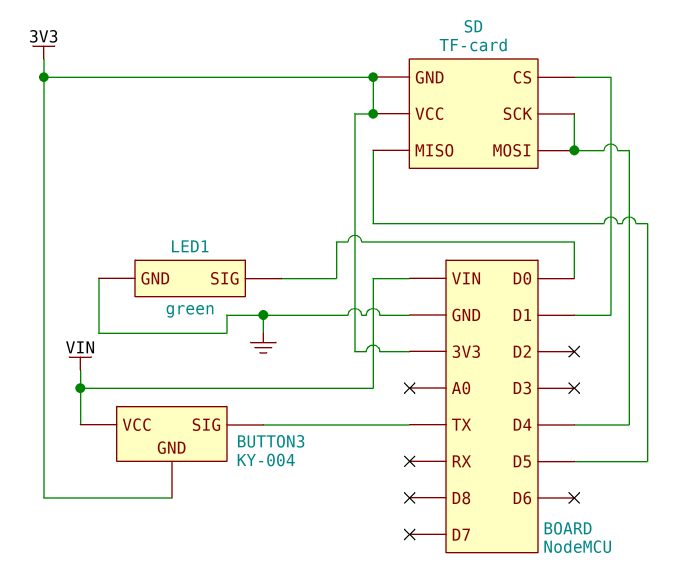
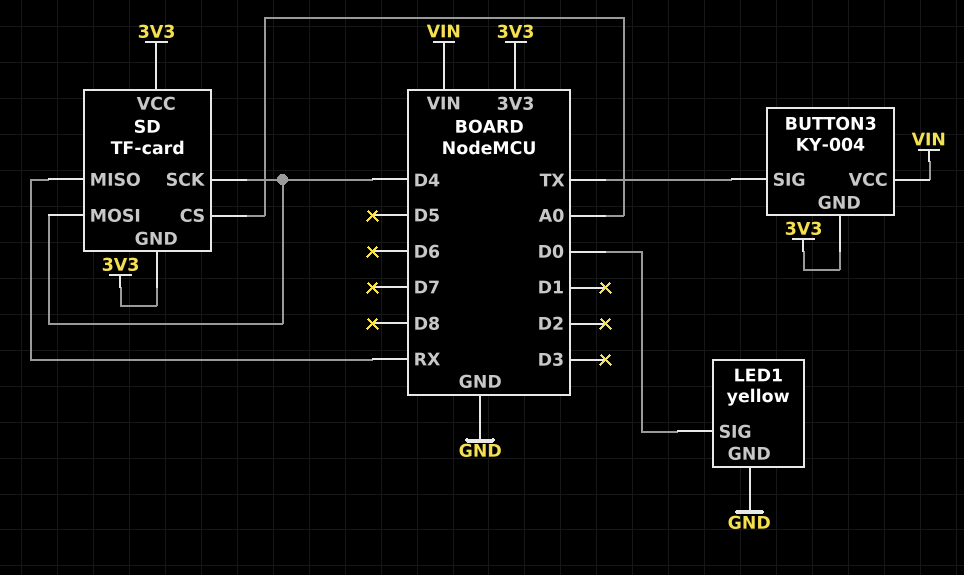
LED1: green -> yellow
SD pin CS: D1 -> A0
SD pin MISO: D5 -> RX

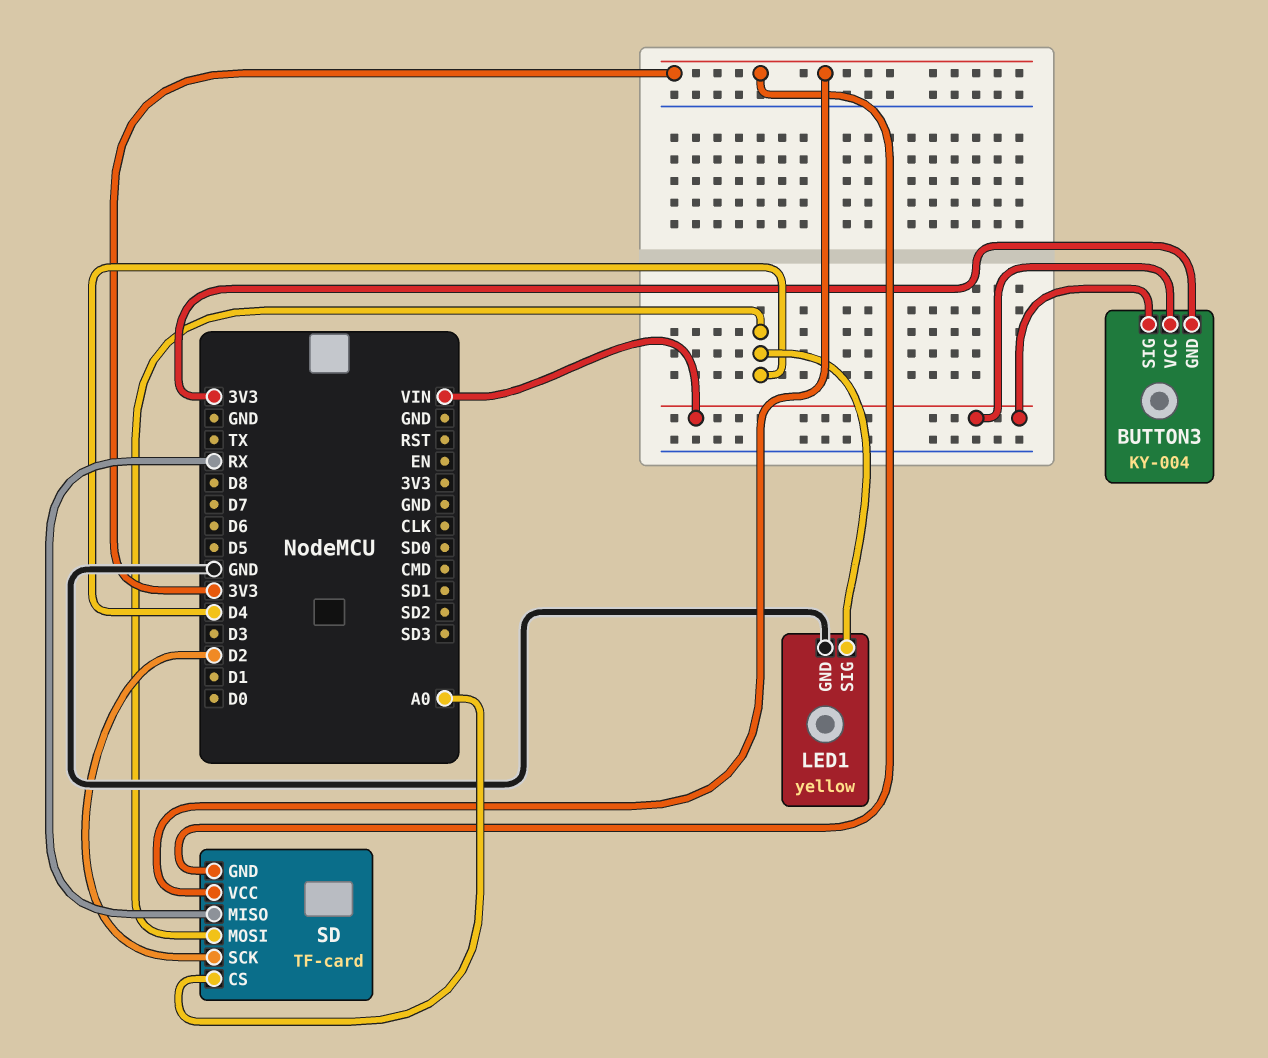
BUTTON3 pin SIG: TX -> VIN
LED1 pin SIG: D0 -> D4
SD pin SCK: D4 -> D2

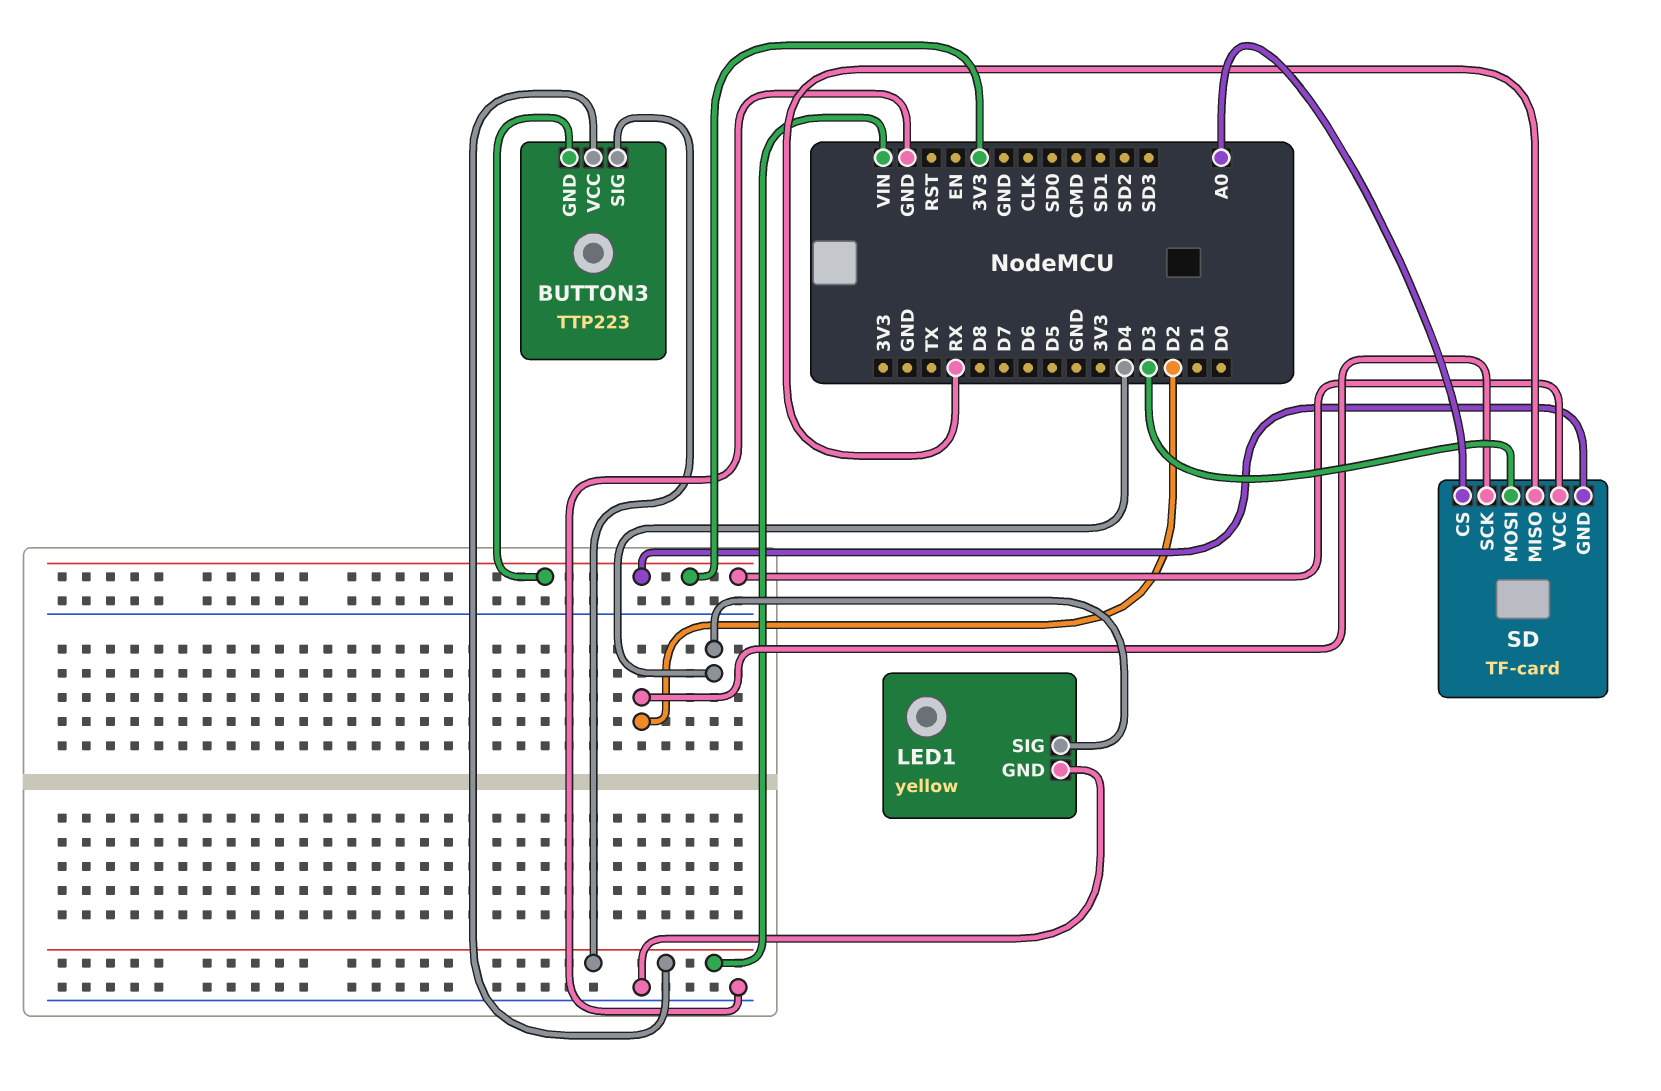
BUTTON3: KY-004 -> TTP223
SD pin MOSI: D4 -> D3

